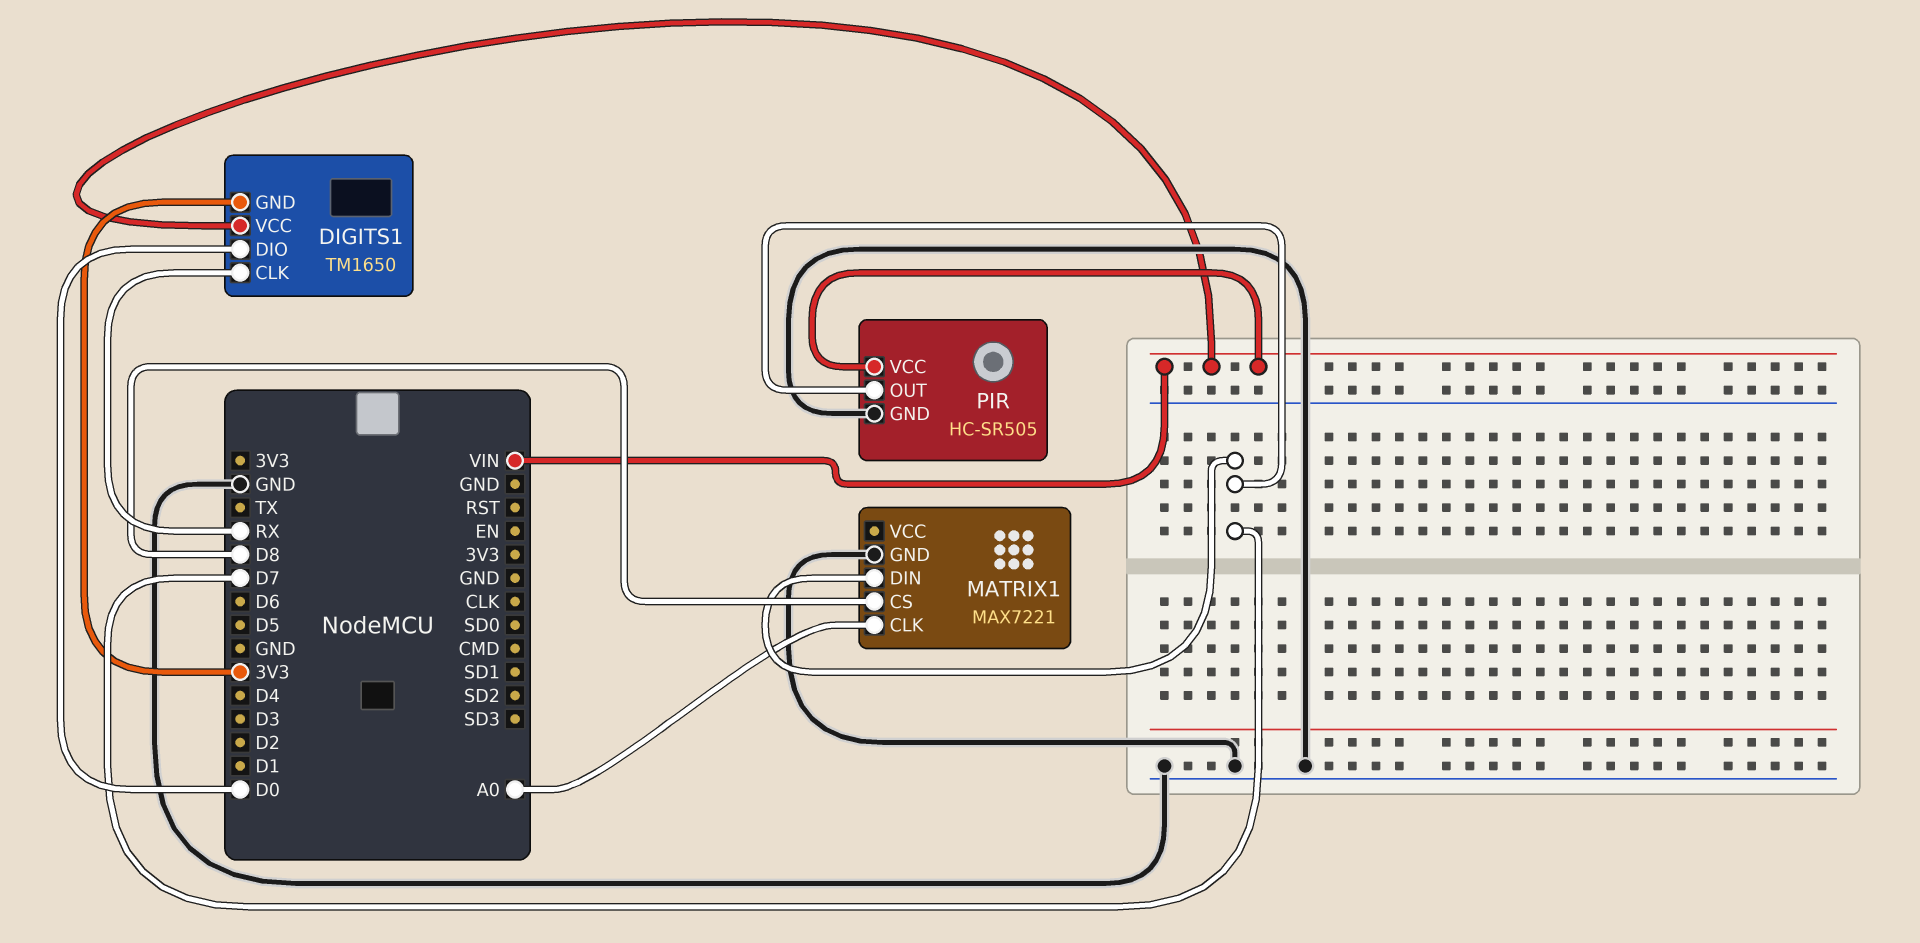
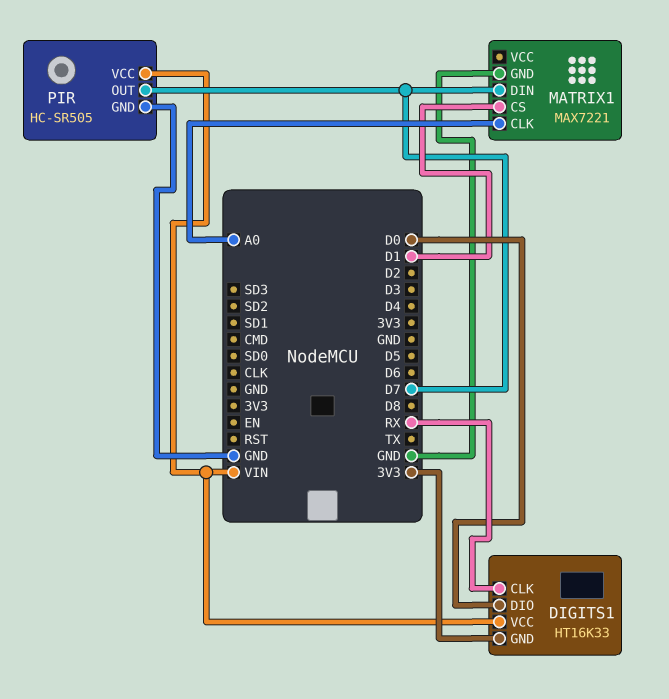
DIGITS1: TM1650 -> HT16K33
MATRIX1 pin CS: D8 -> D1

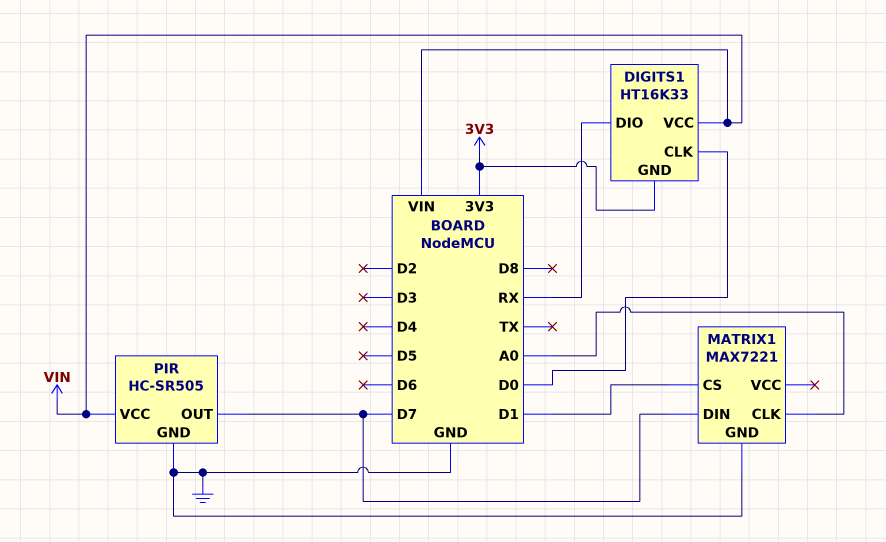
DIGITS1 pin CLK: RX -> D0
DIGITS1 pin DIO: D0 -> RX

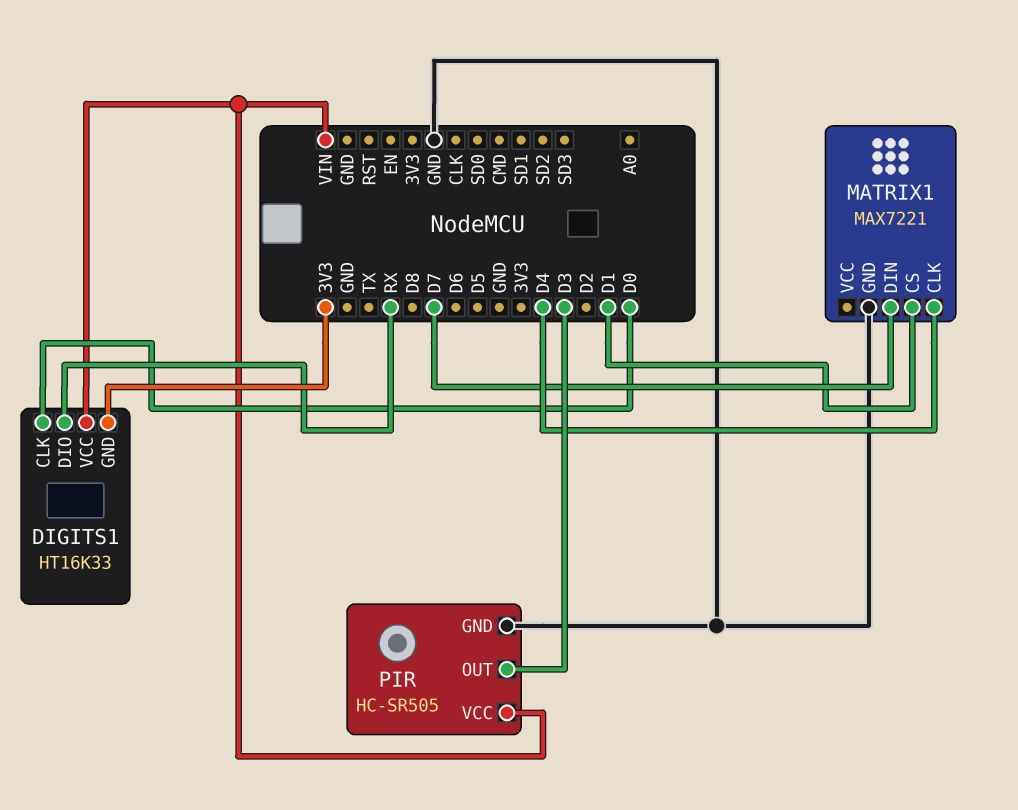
MATRIX1 pin CLK: A0 -> D4
PIR pin OUT: D7 -> D3

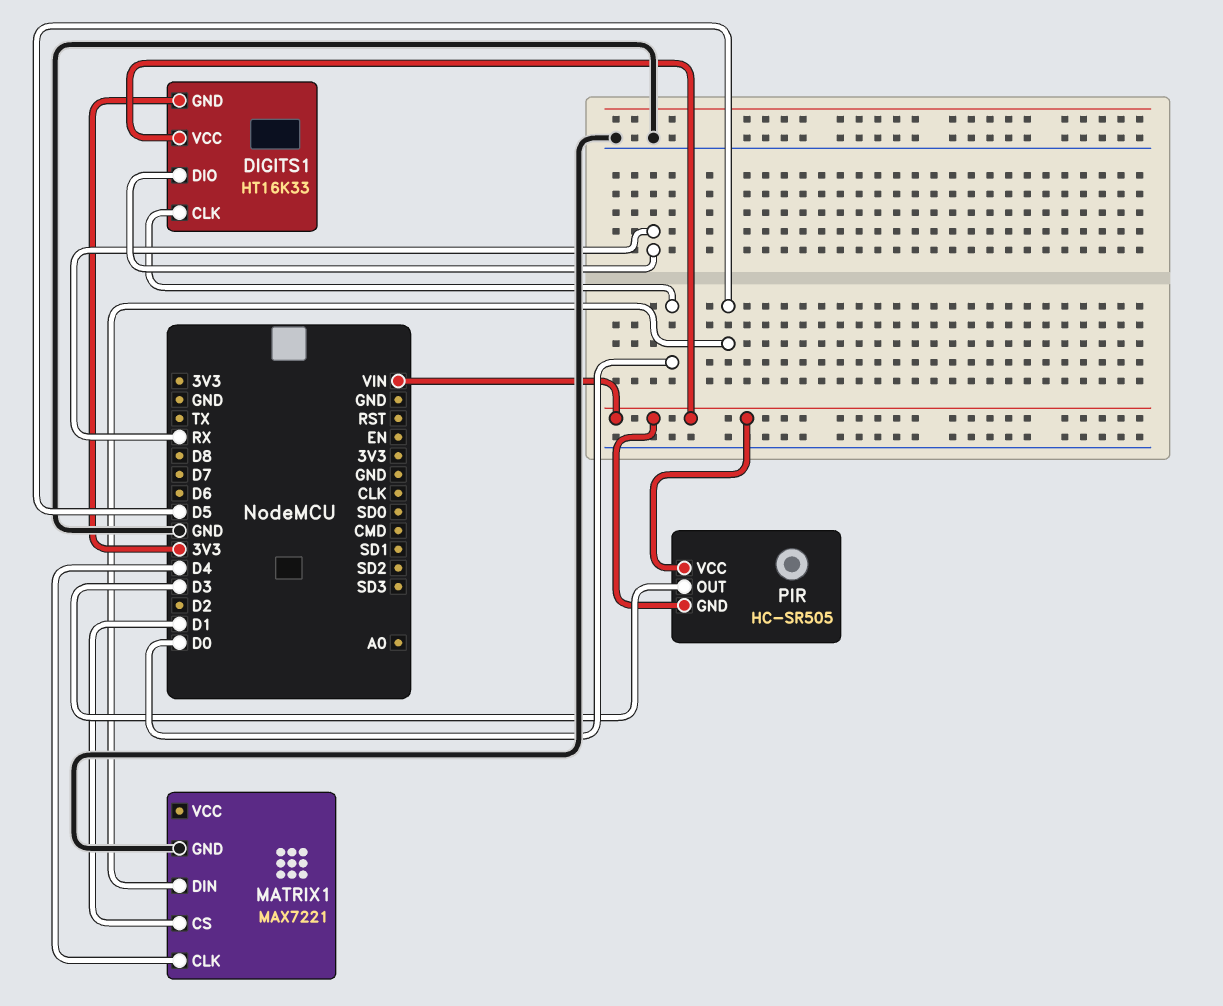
MATRIX1 pin DIN: D7 -> D5
PIR pin GND: GND -> VIN

